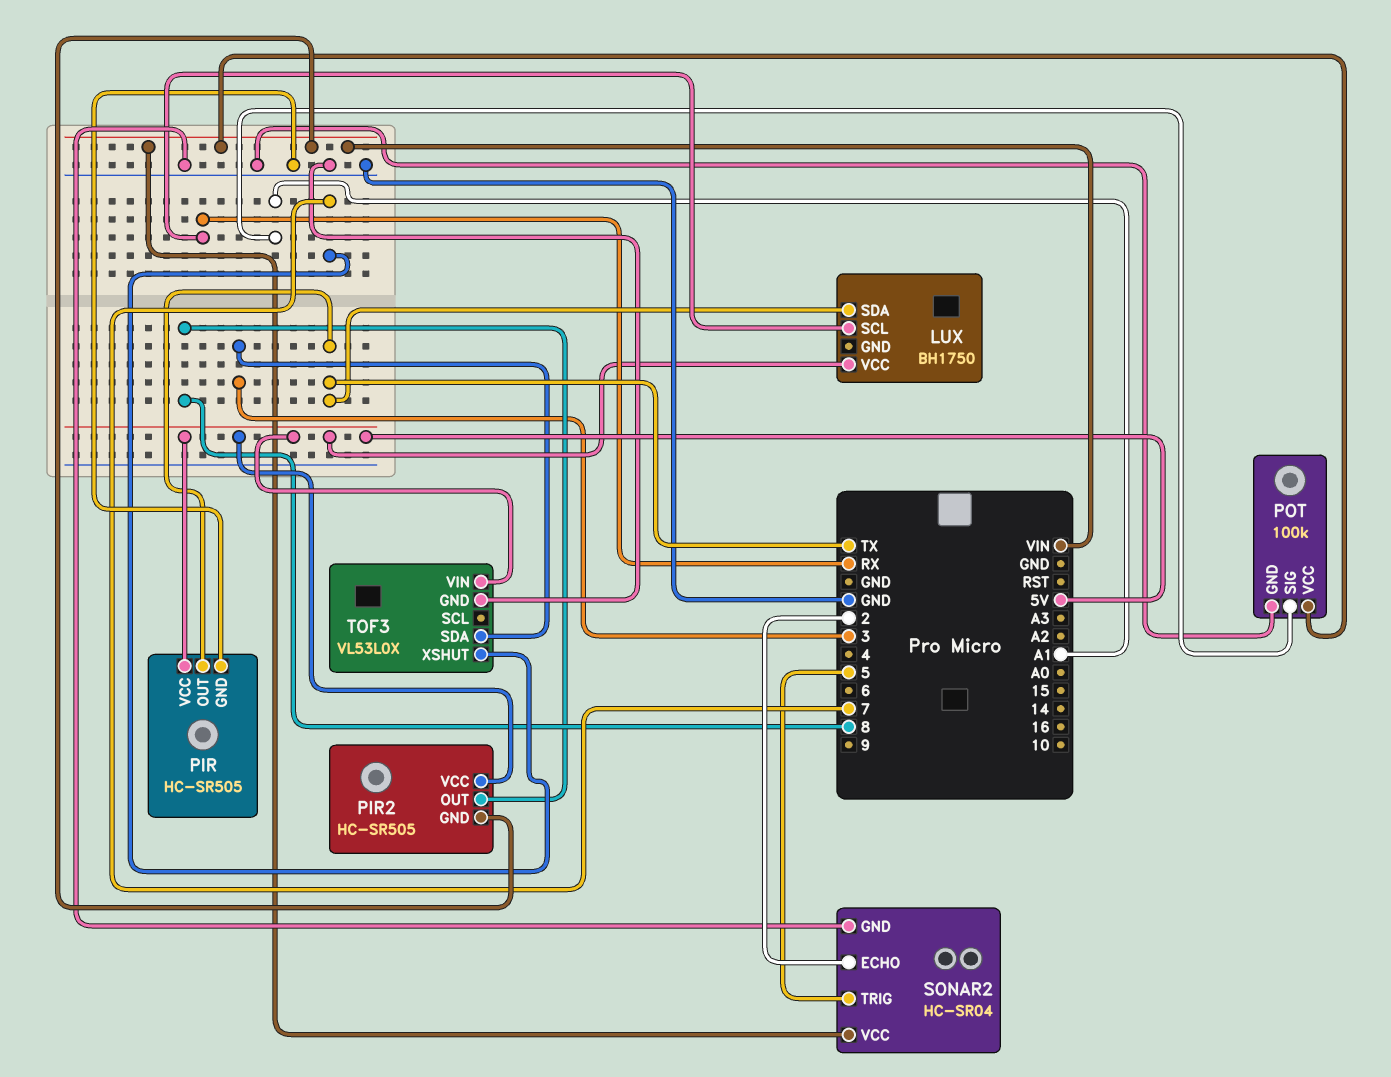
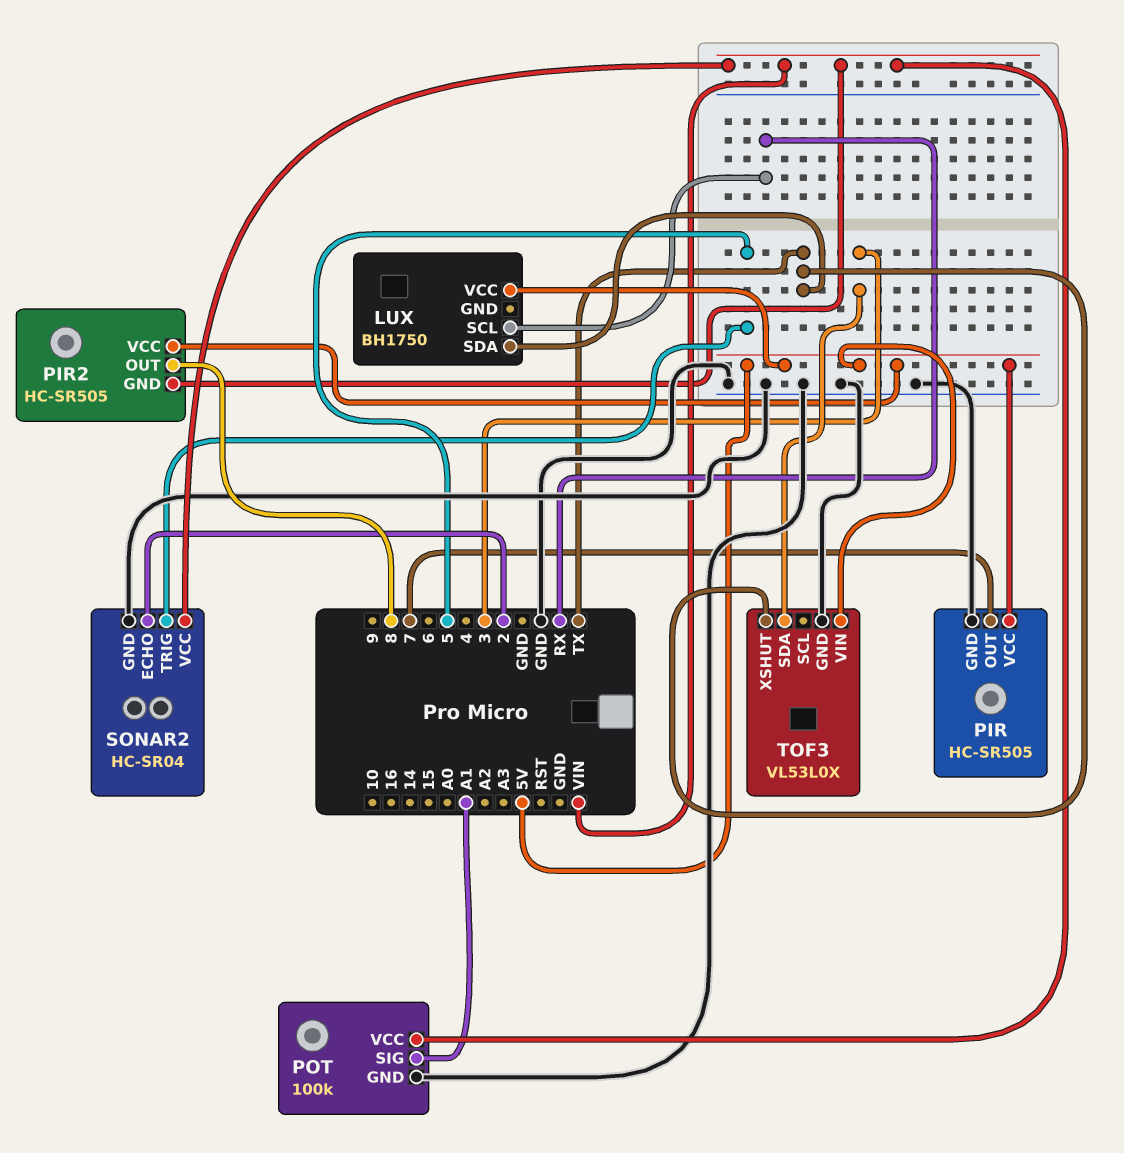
PIR pin OUT: TX -> 7
TOF3 pin XSHUT: 7 -> TX

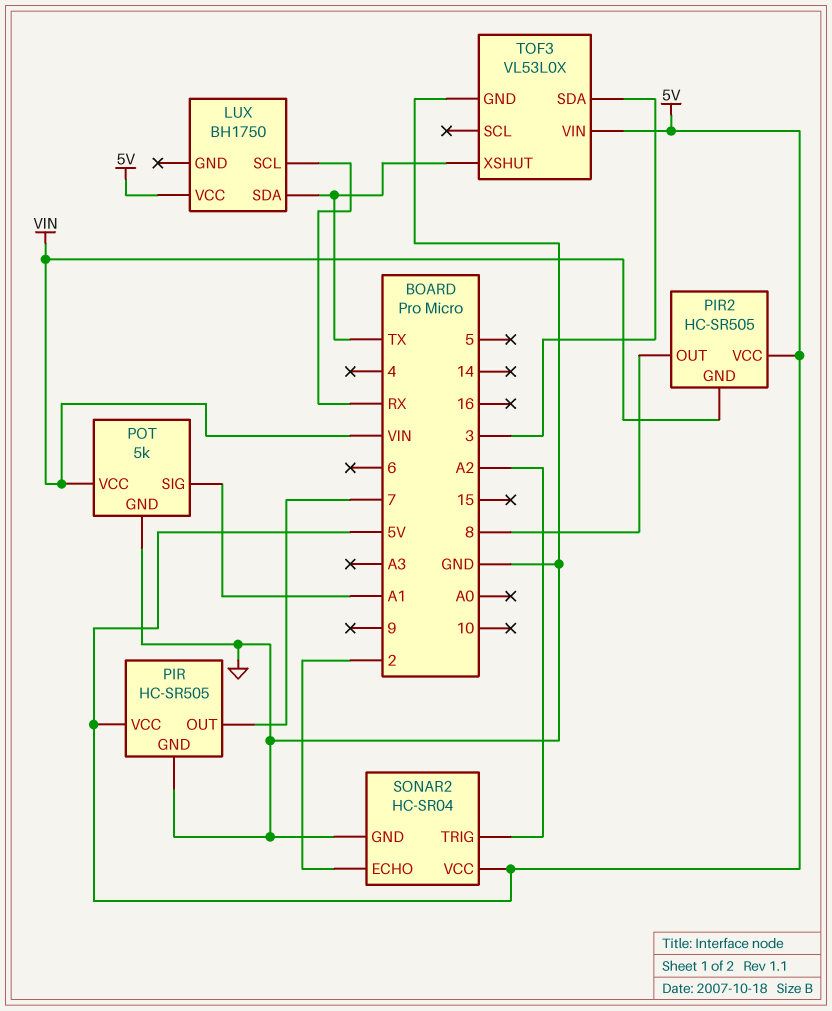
POT: 100k -> 5k
SONAR2 pin TRIG: 5 -> A2
SONAR2 pin VCC: VIN -> 5V

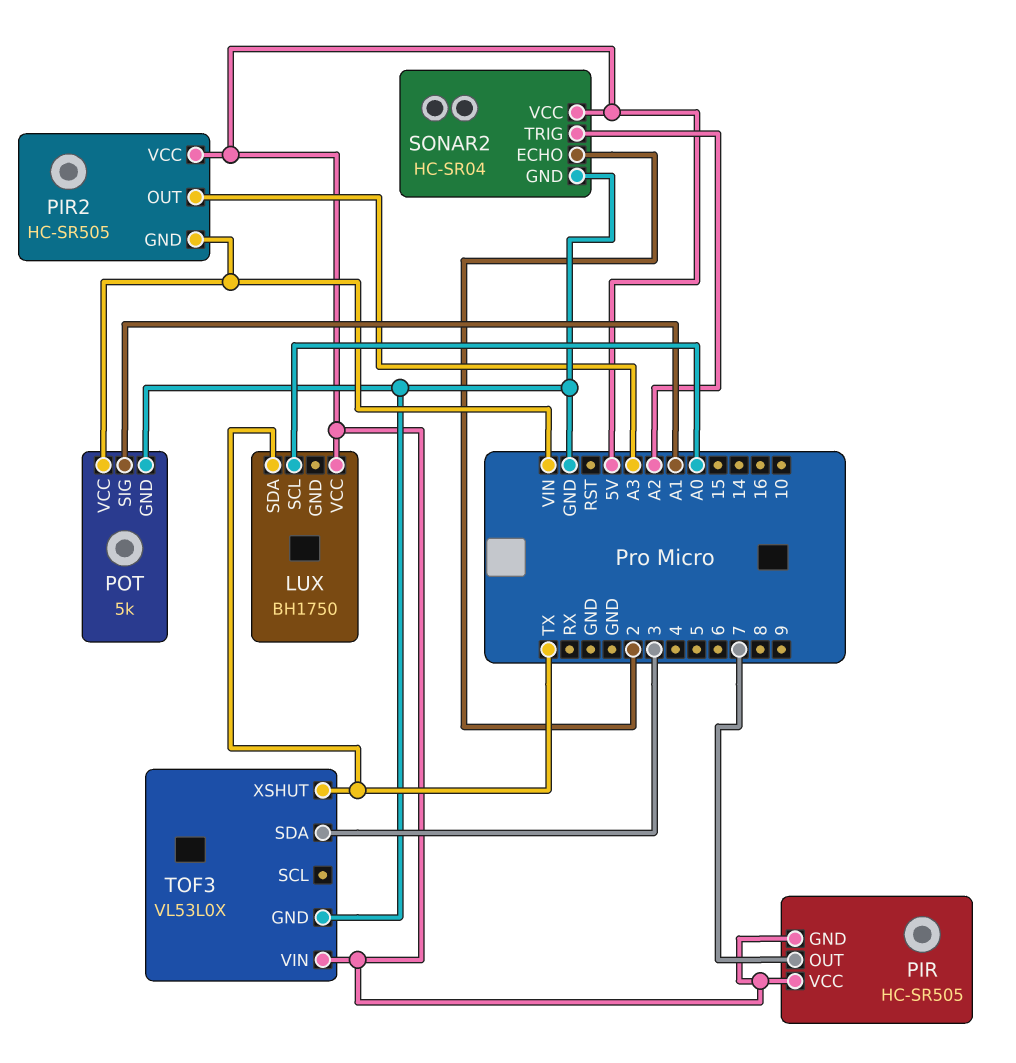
LUX pin SCL: RX -> A0
PIR pin GND: GND -> 5V
PIR2 pin OUT: 8 -> A3

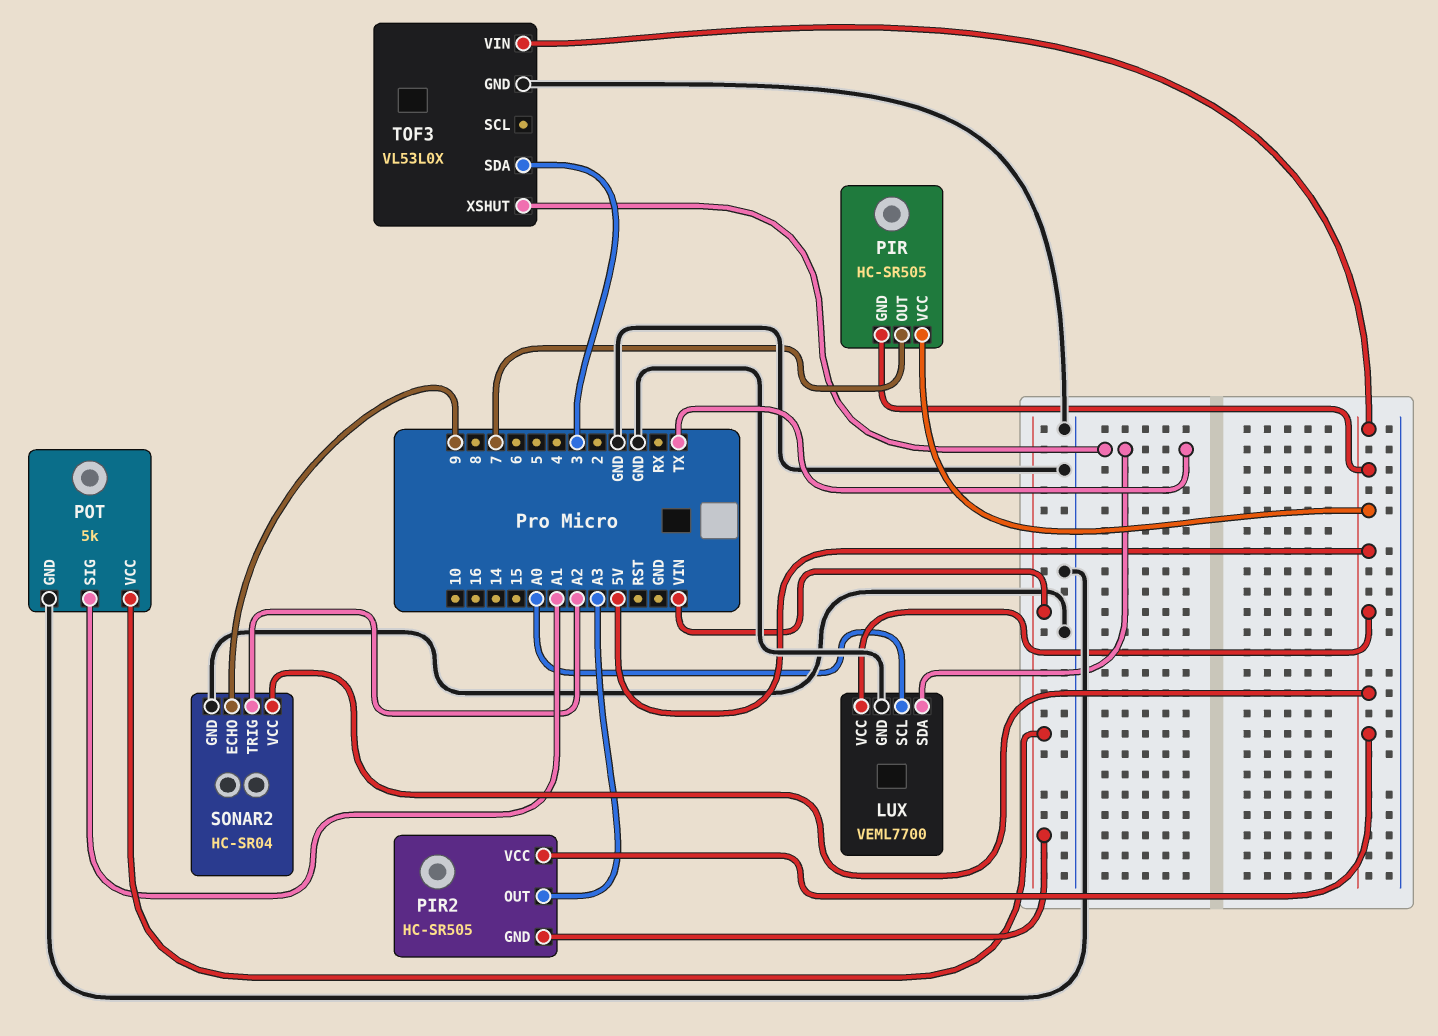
LUX: BH1750 -> VEML7700
LUX pin GND: none -> GND
SONAR2 pin ECHO: 2 -> 9

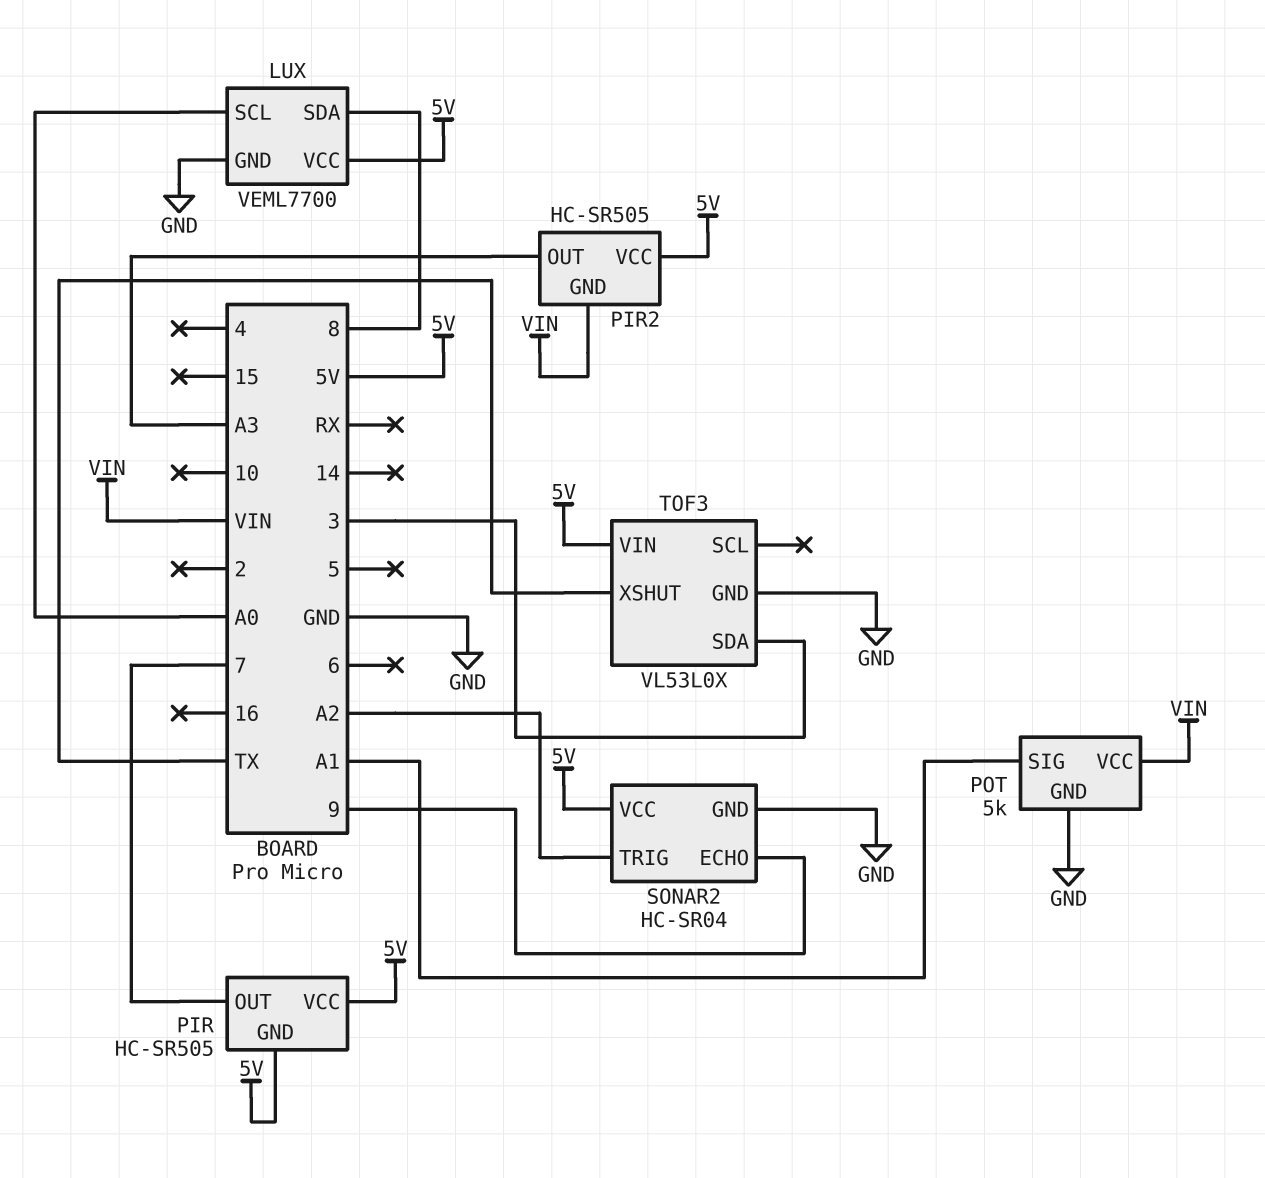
LUX pin SDA: TX -> 8

